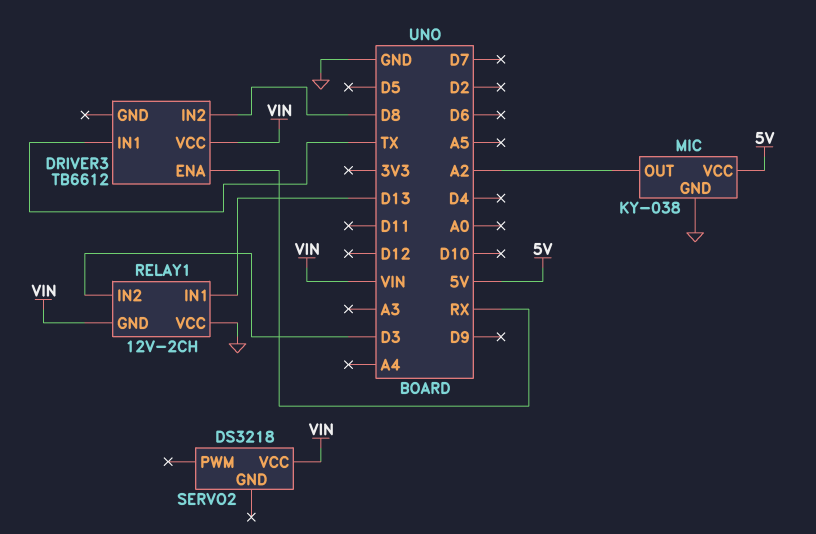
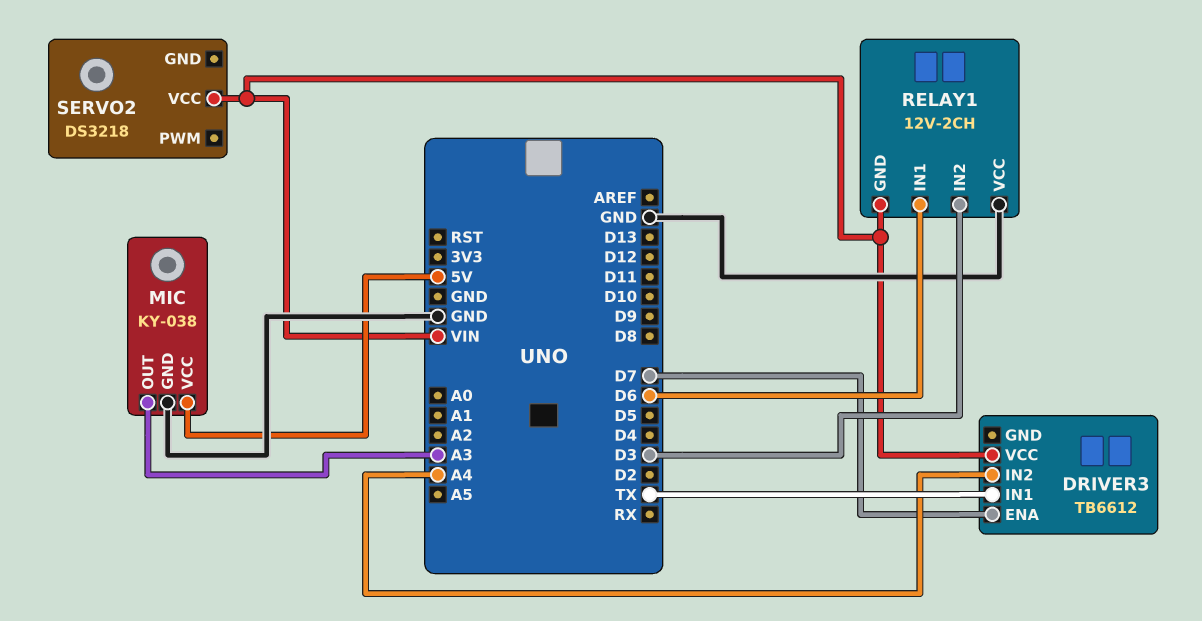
DRIVER3 pin ENA: RX -> D7
DRIVER3 pin IN2: D8 -> A4
MIC pin OUT: A2 -> A3
RELAY1 pin IN1: D13 -> D6

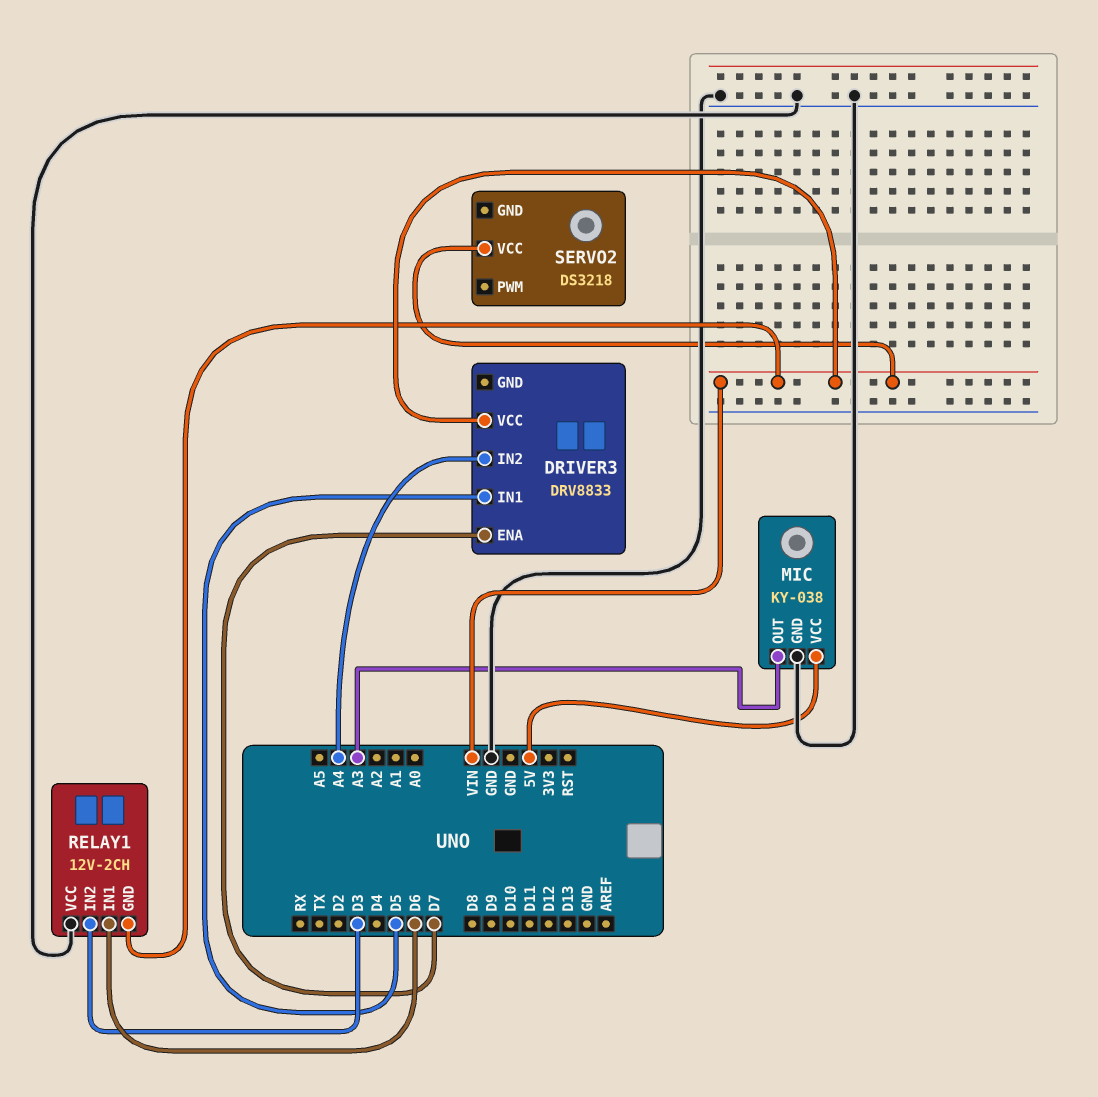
DRIVER3: TB6612 -> DRV8833
DRIVER3 pin IN1: TX -> D5

